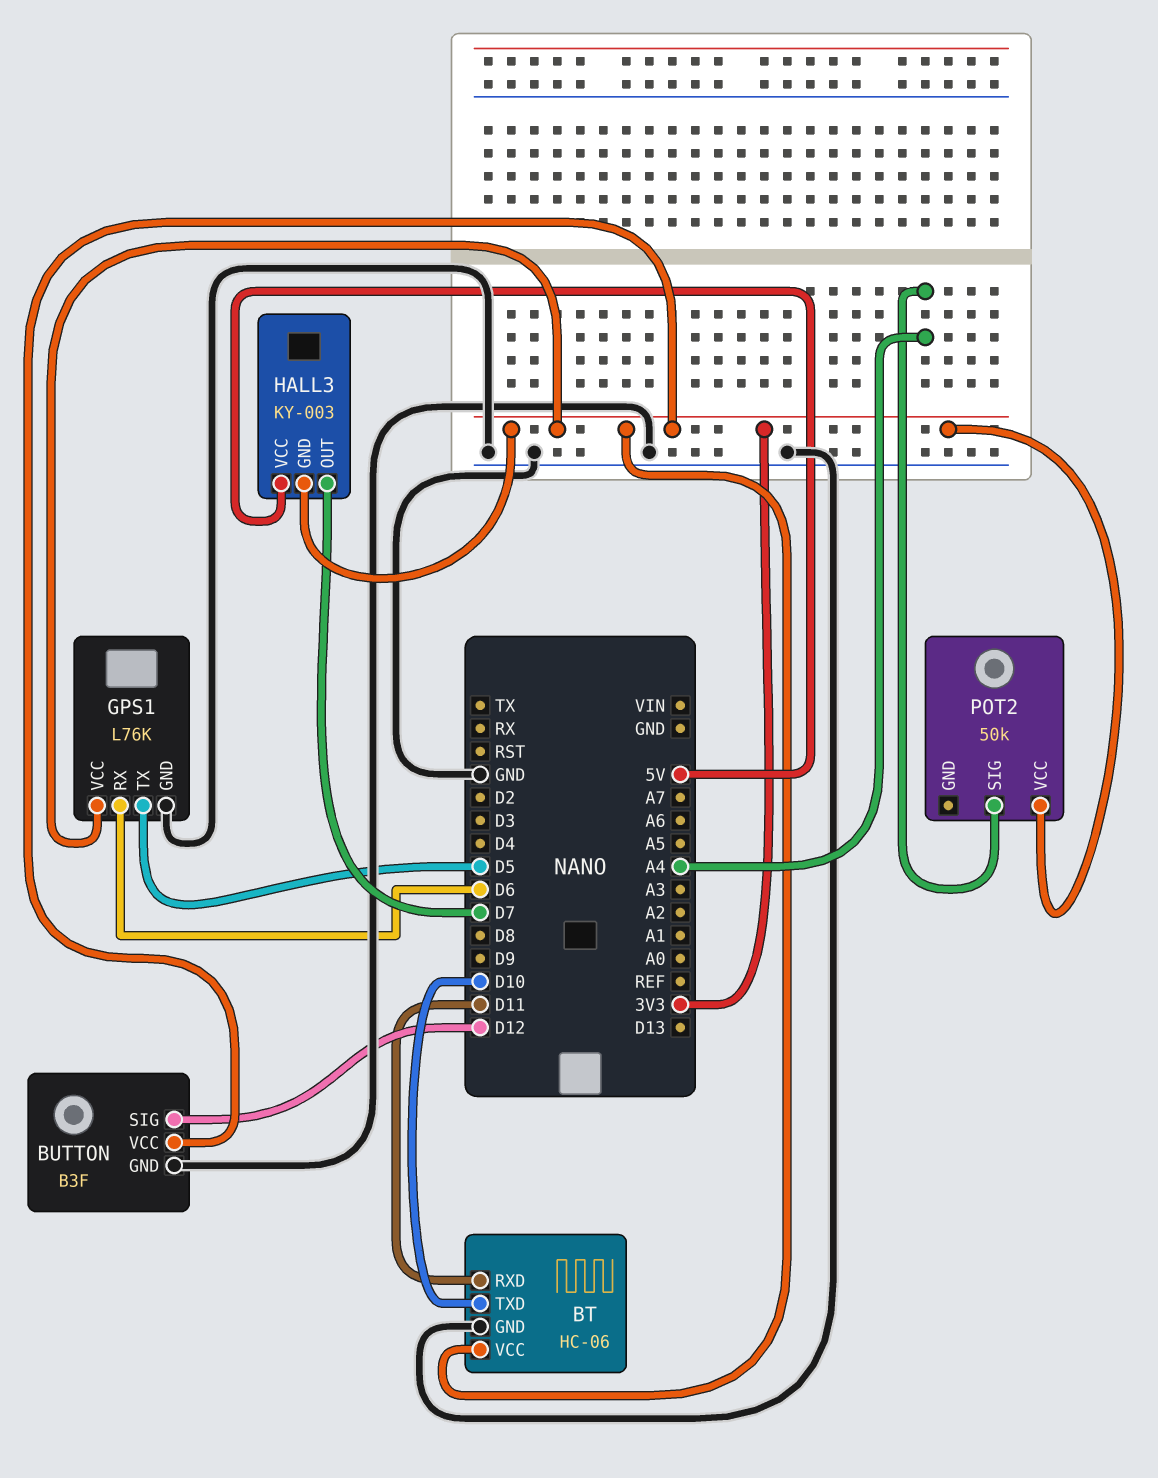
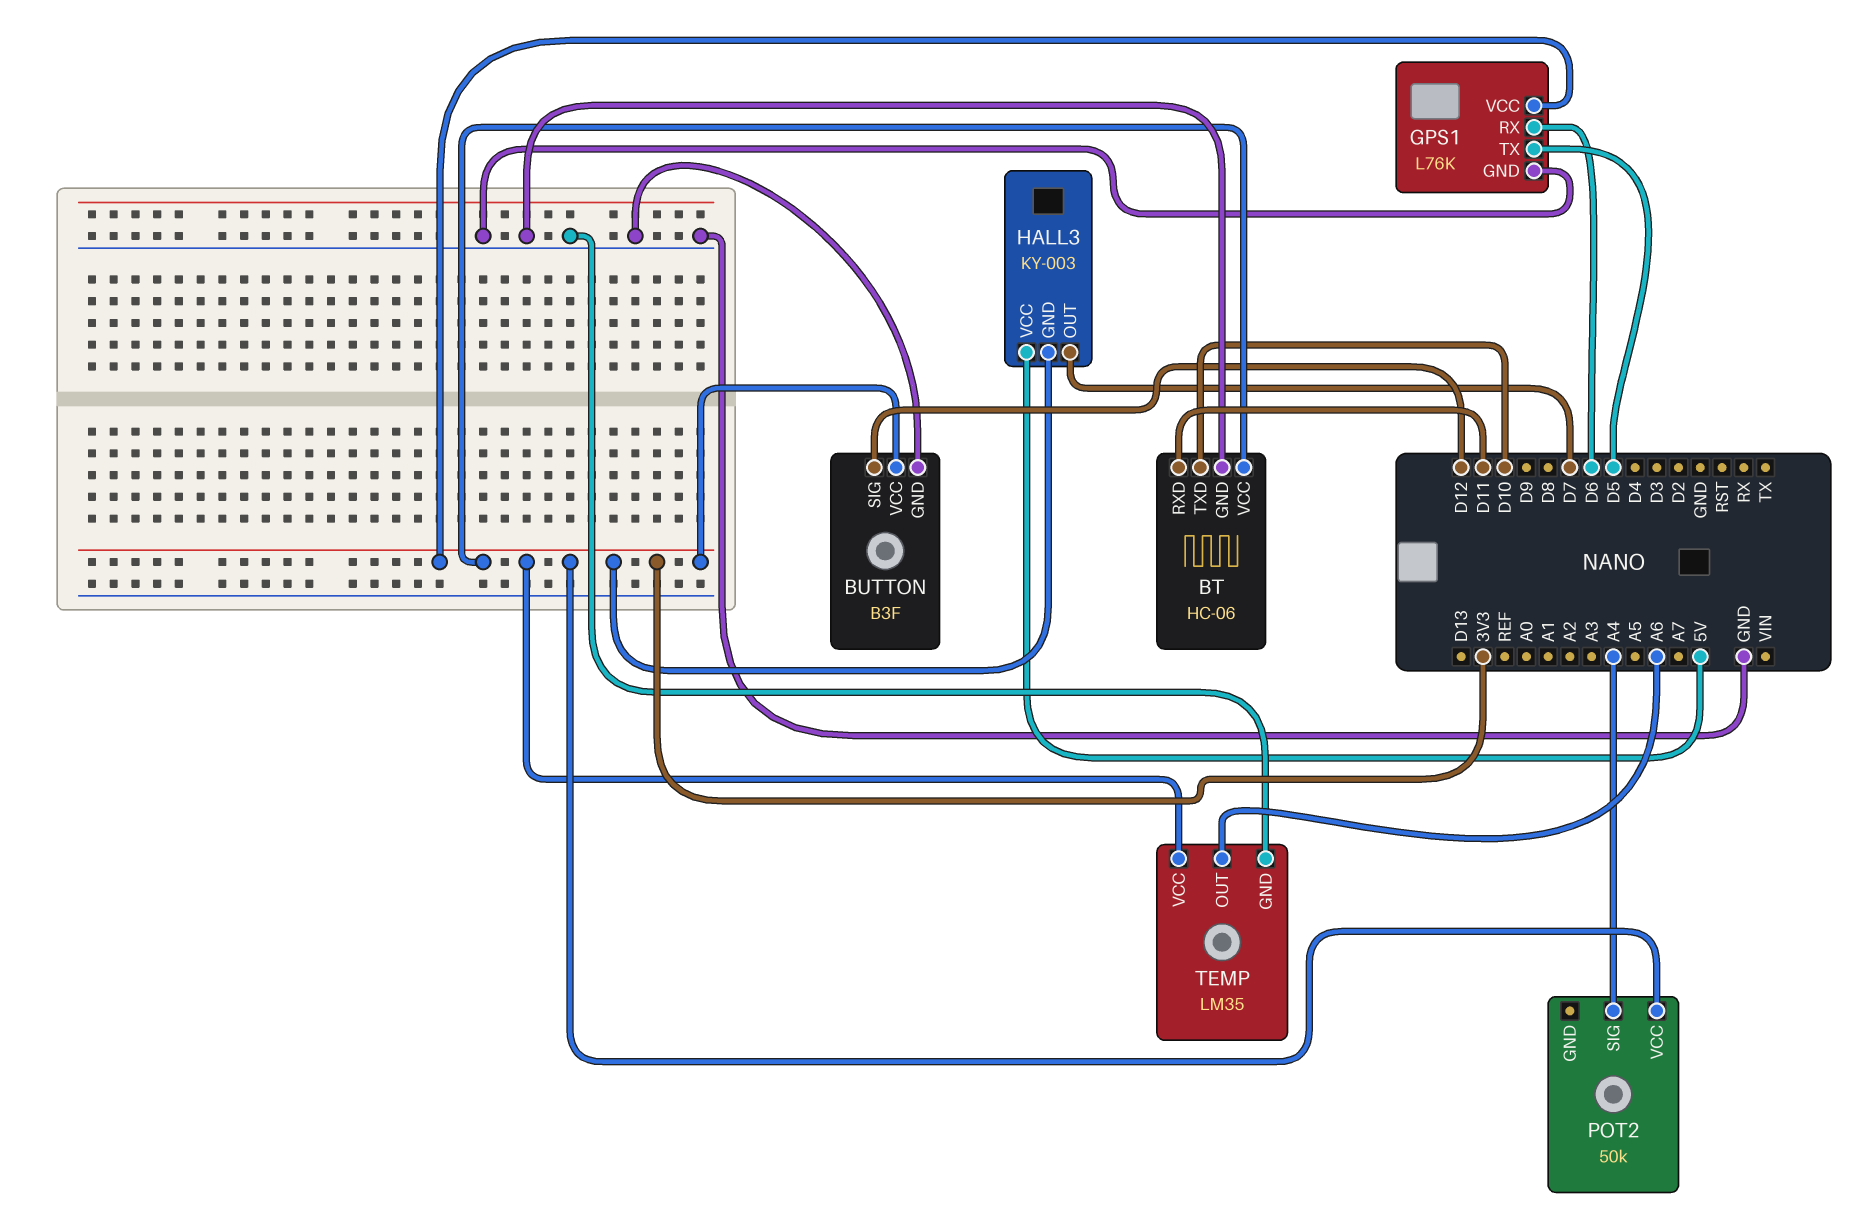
TEMP: none -> LM35
TEMP pin GND: none -> GND
TEMP pin OUT: none -> A6
TEMP pin VCC: none -> 3V3

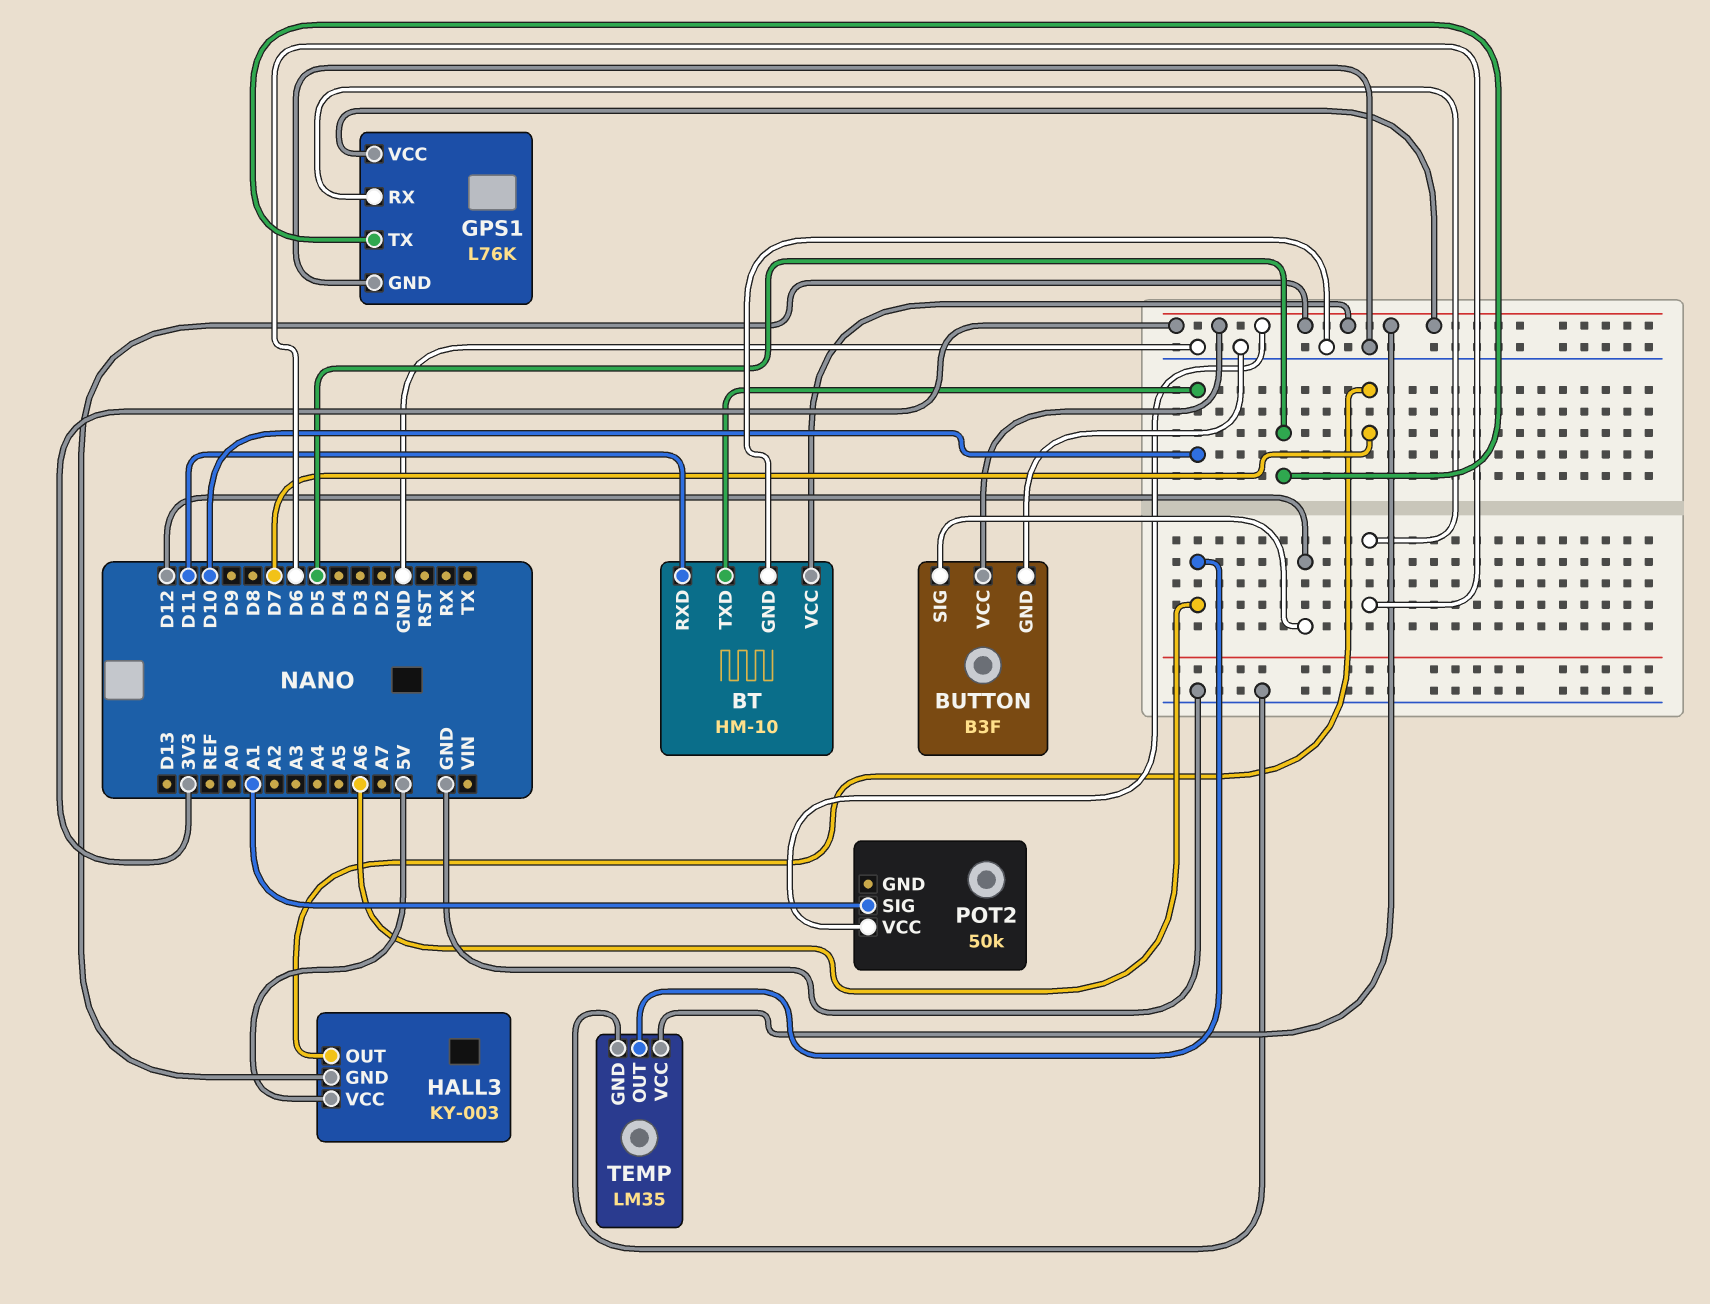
BT: HC-06 -> HM-10
POT2 pin SIG: A4 -> A1

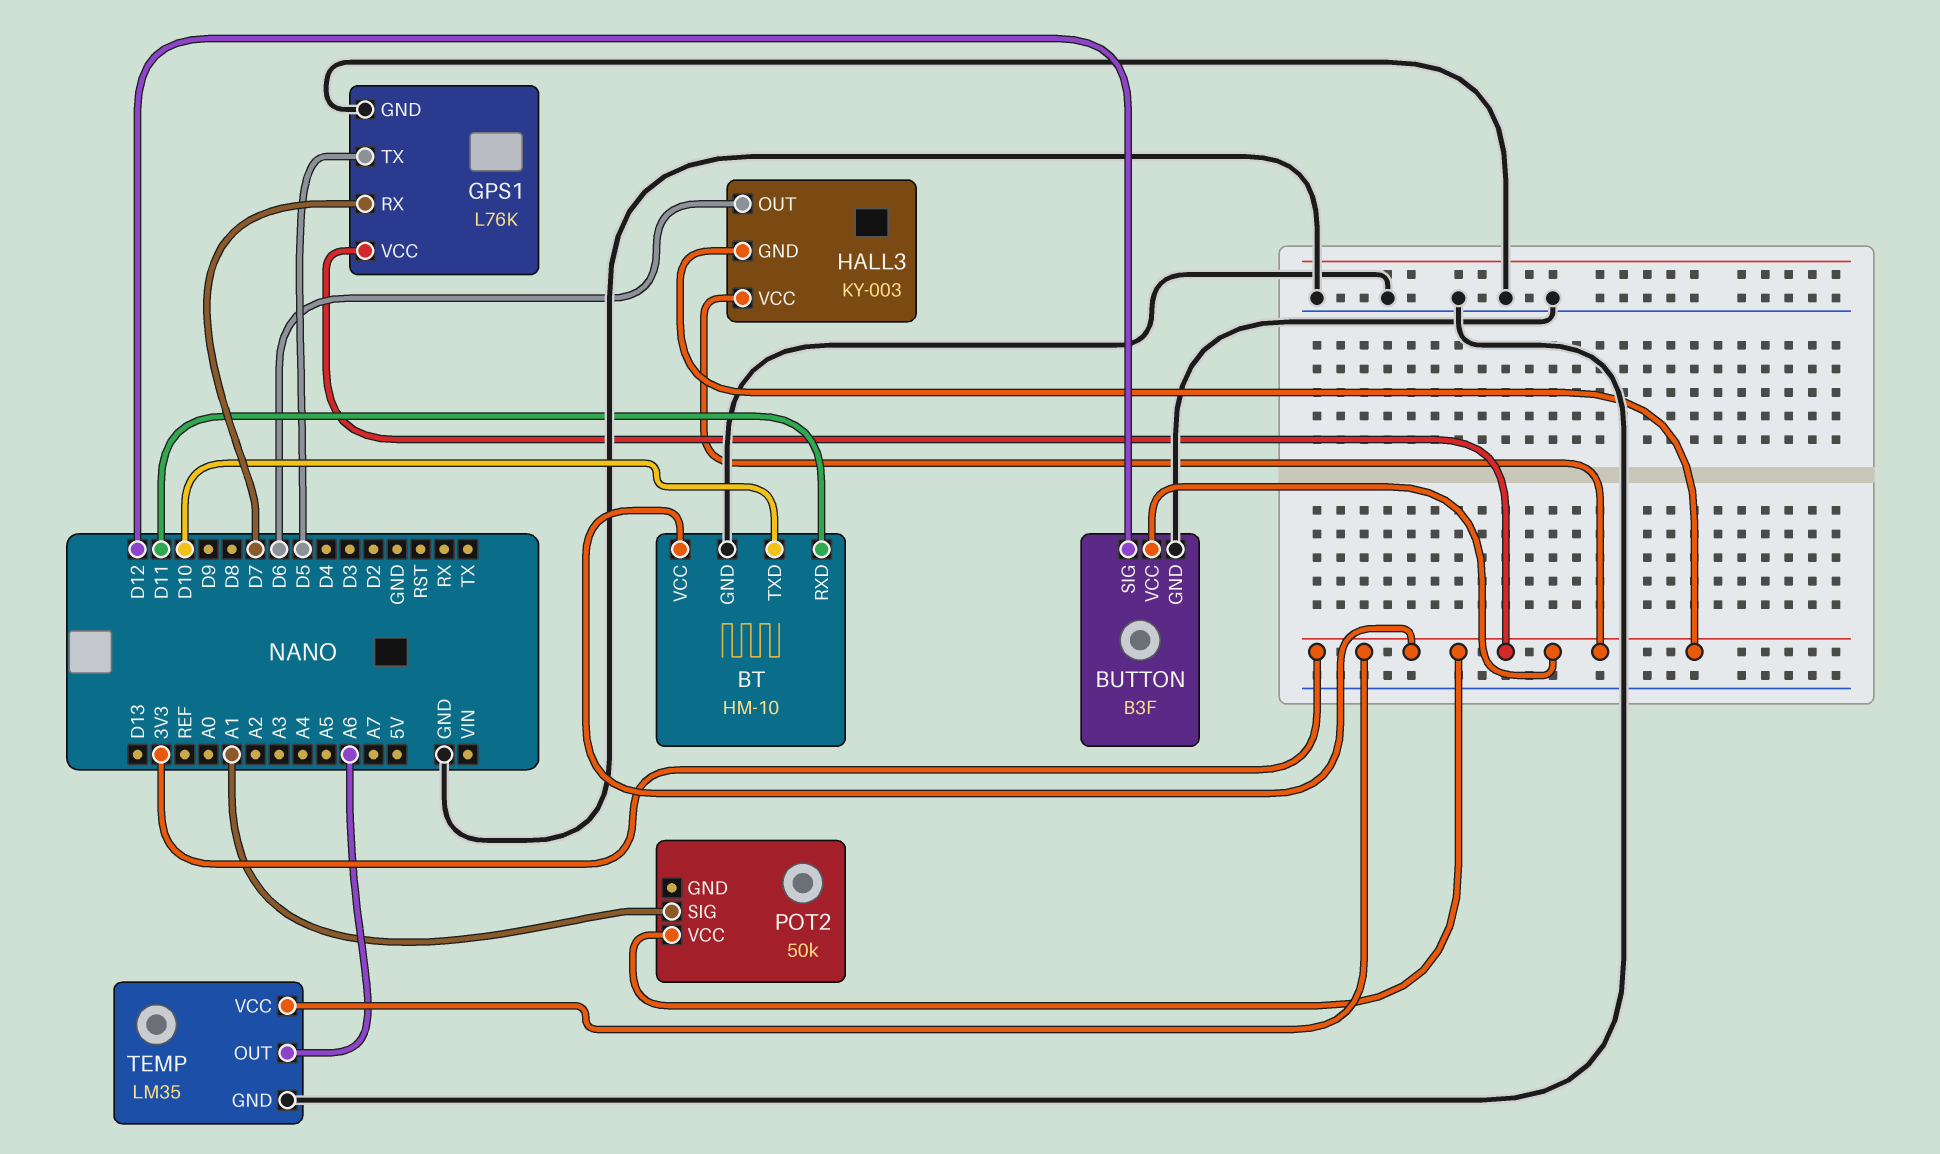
GPS1 pin RX: D6 -> D7
HALL3 pin OUT: D7 -> D6
HALL3 pin VCC: 5V -> 3V3

